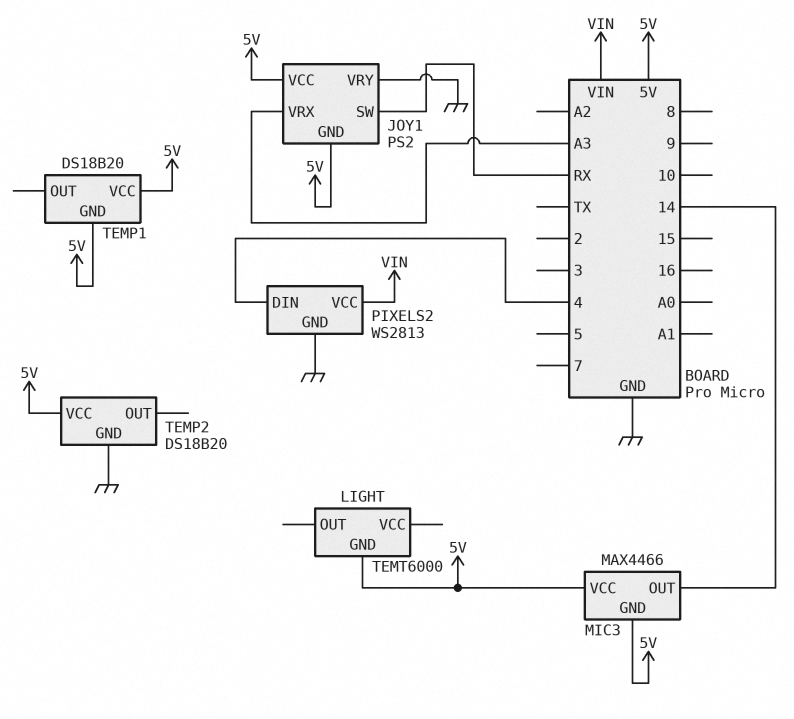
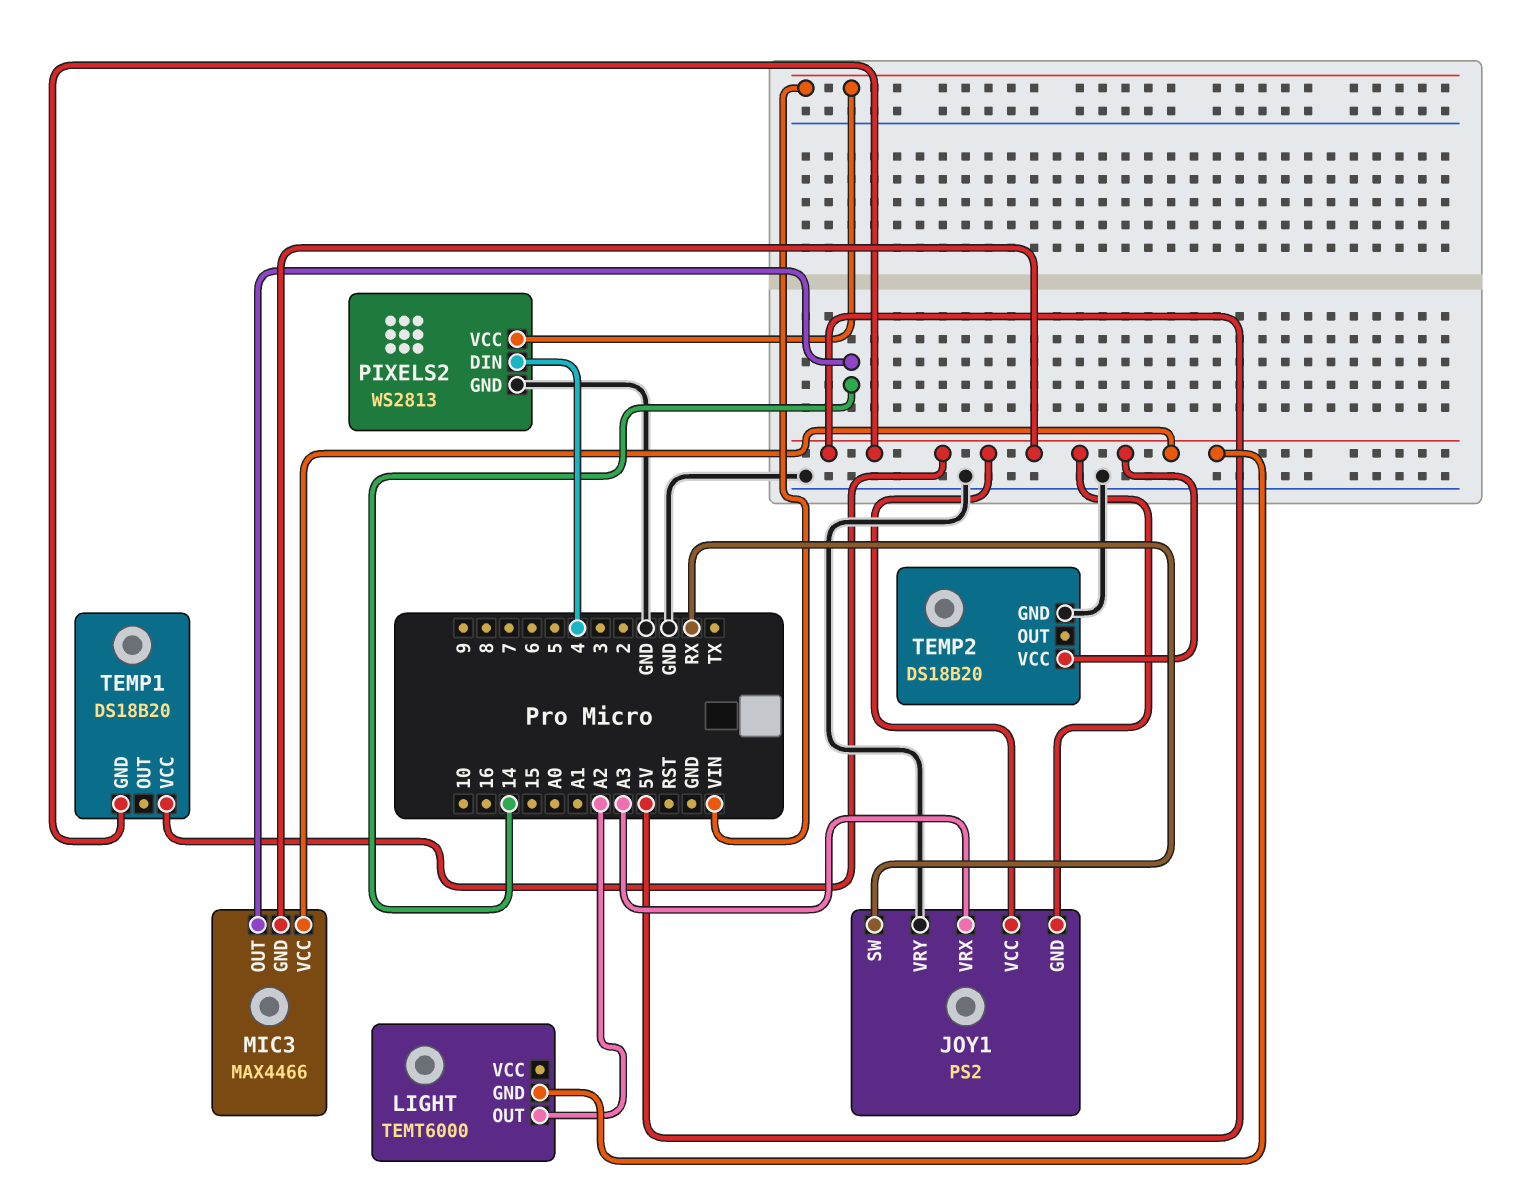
LIGHT pin OUT: none -> A2

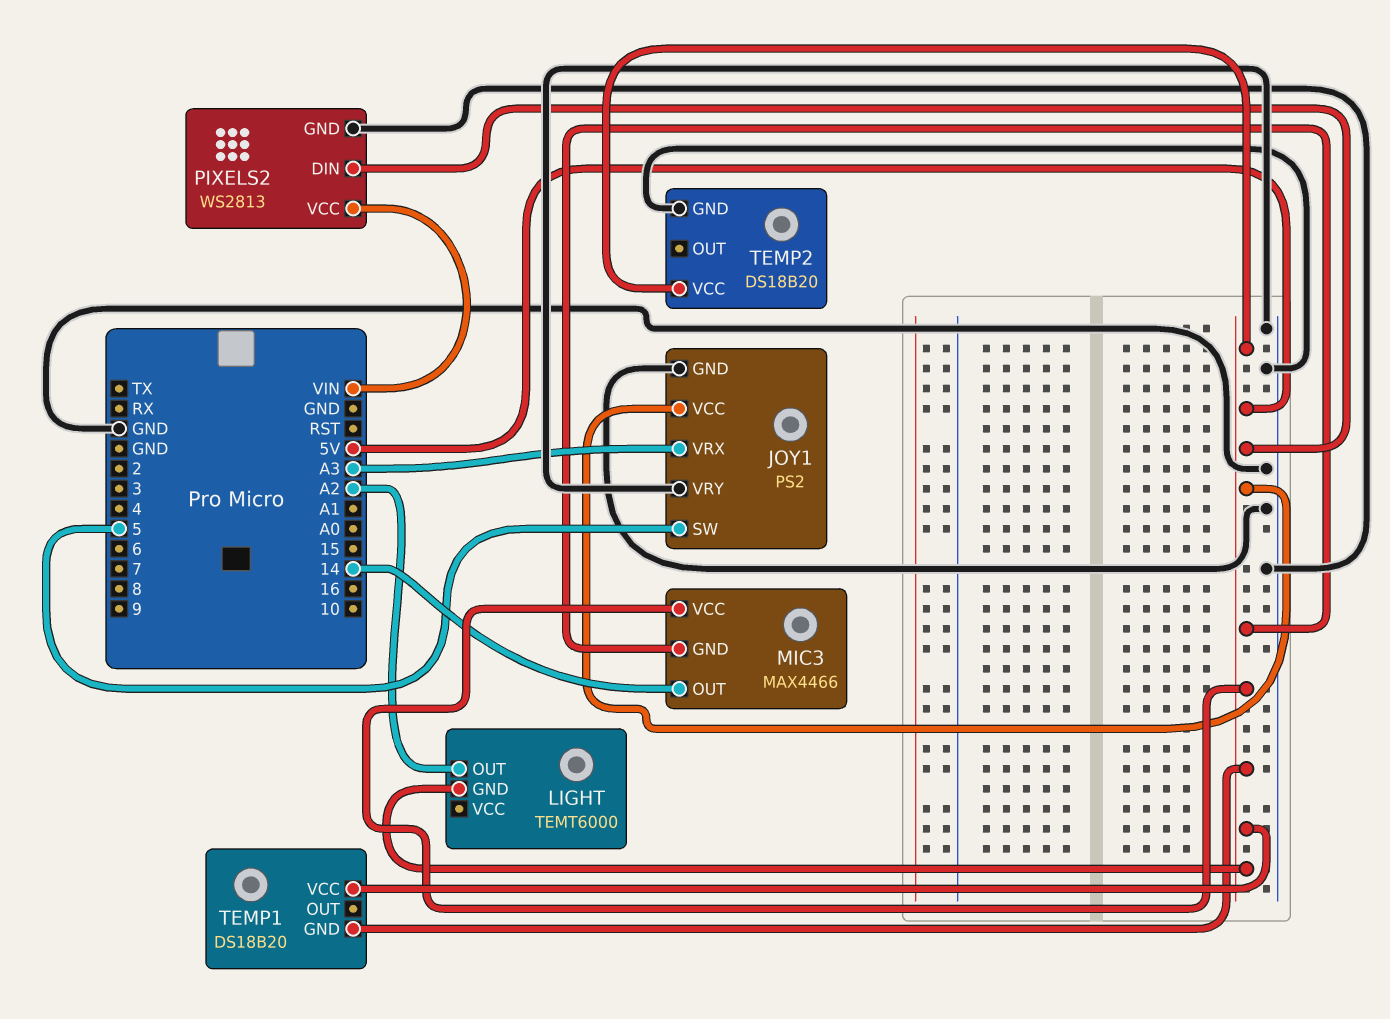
JOY1 pin GND: 5V -> GND
JOY1 pin SW: RX -> 5
PIXELS2 pin DIN: 4 -> 5V

